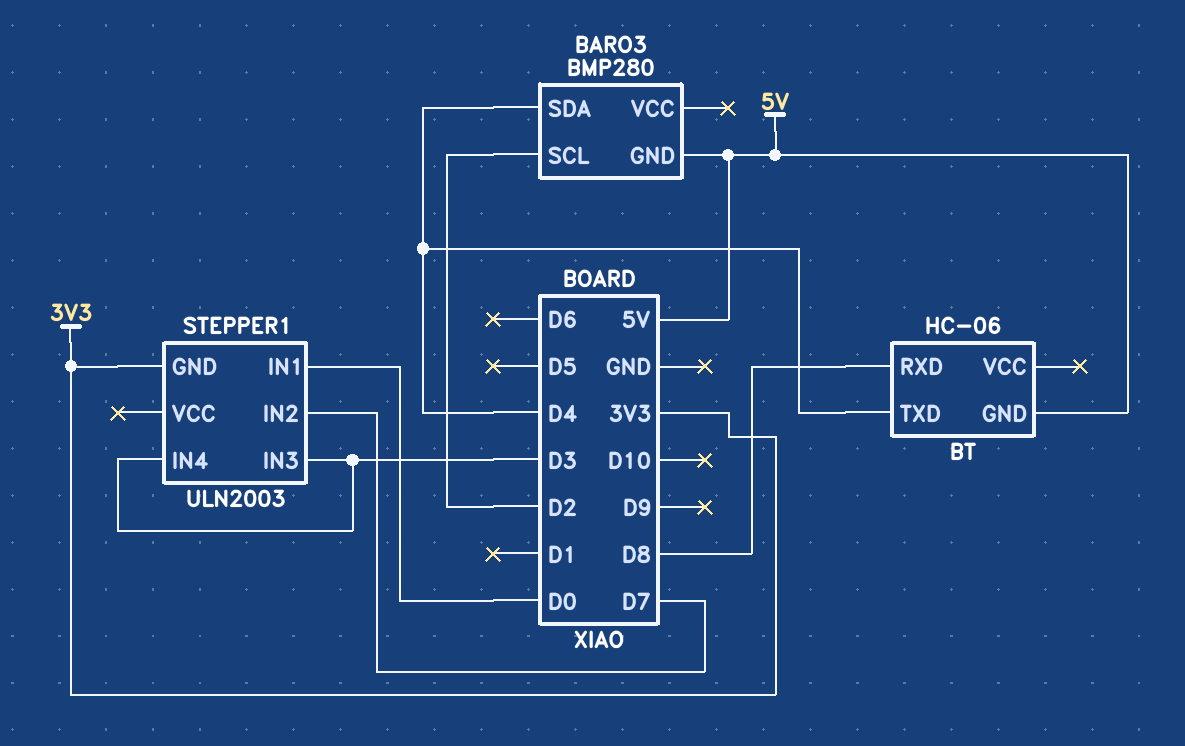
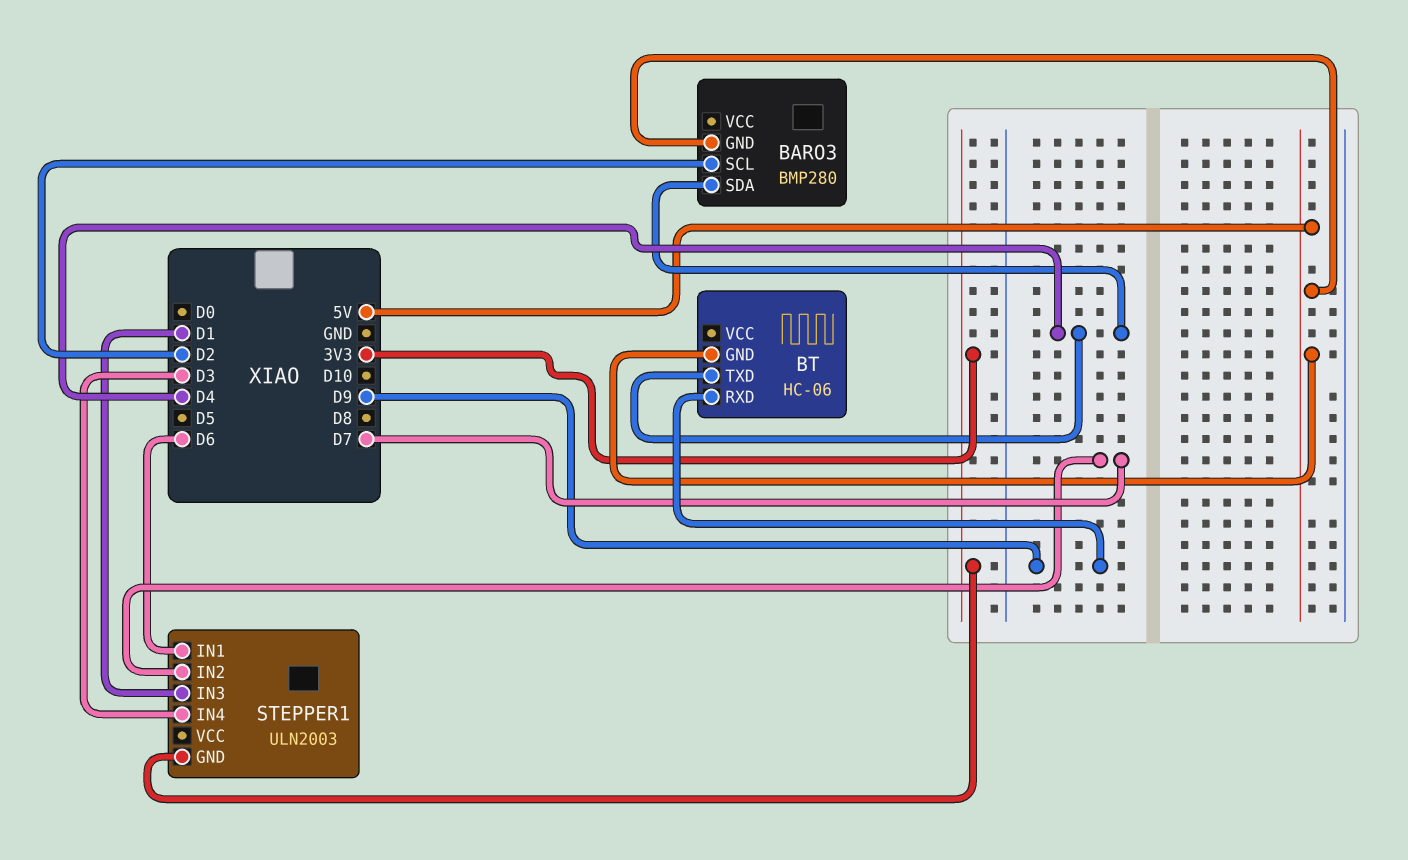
BT pin RXD: D8 -> D9
STEPPER1 pin IN1: D0 -> D6
STEPPER1 pin IN3: D3 -> D1

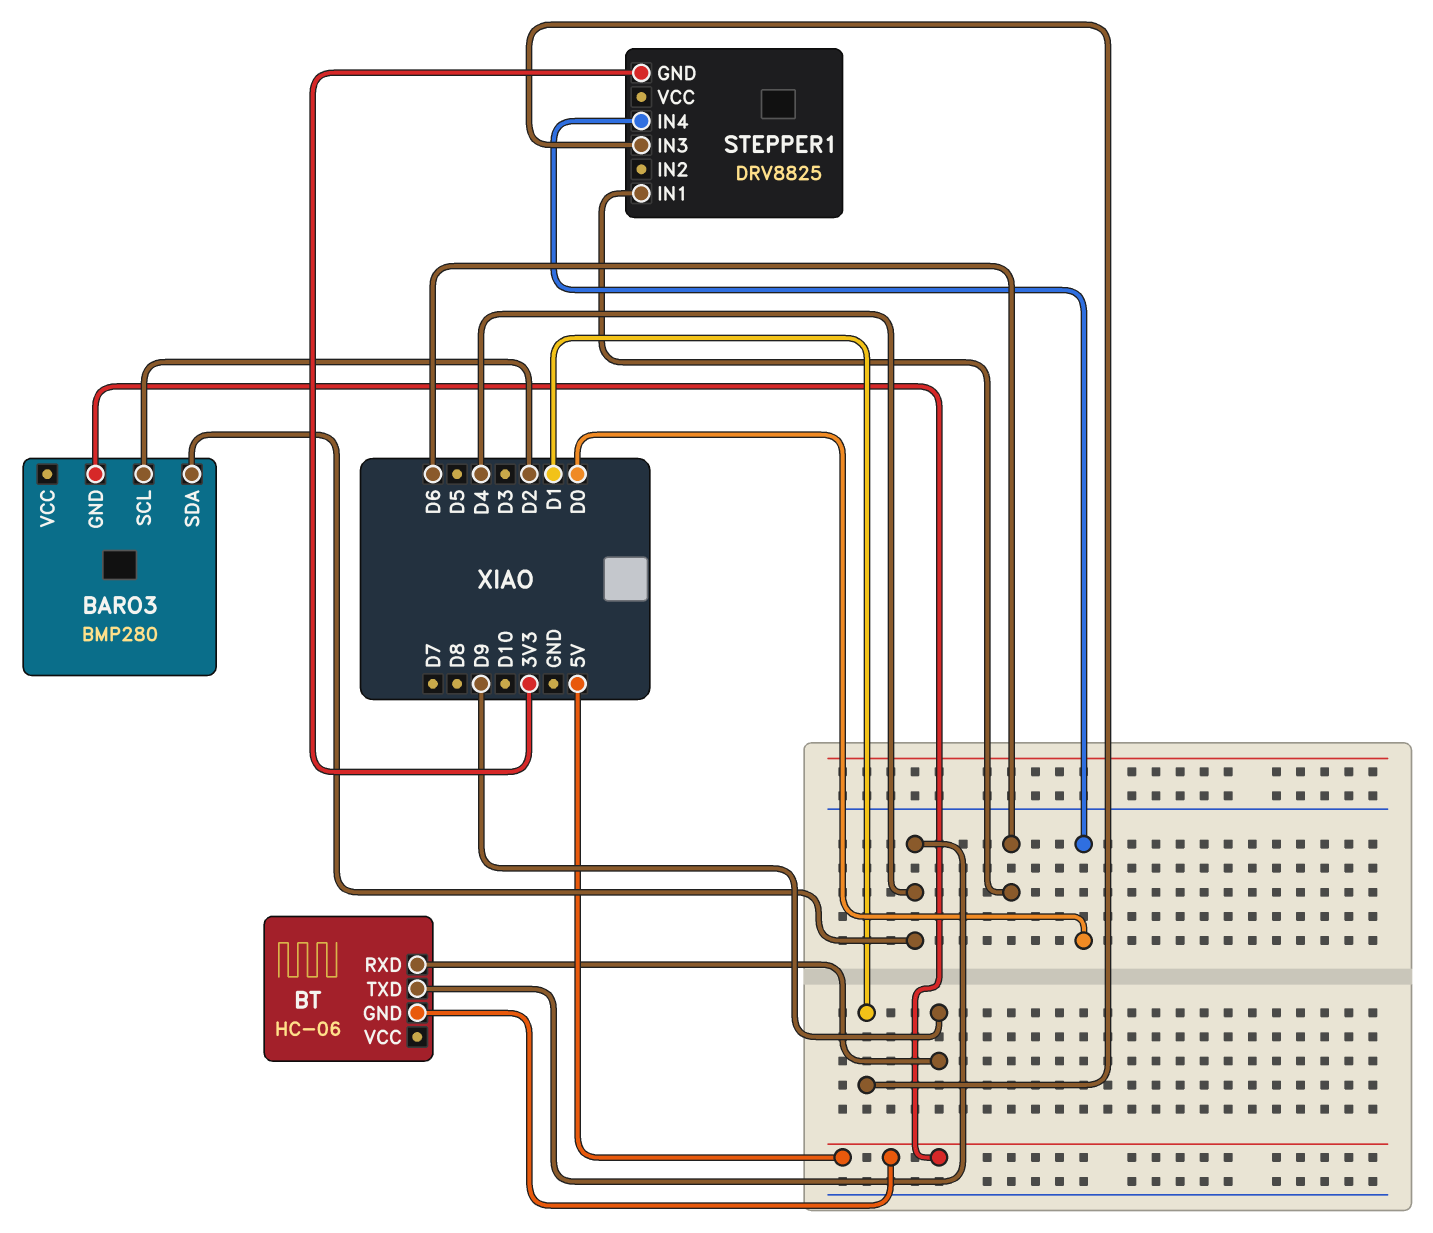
STEPPER1: ULN2003 -> DRV8825
STEPPER1 pin IN2: D7 -> none
STEPPER1 pin IN4: D3 -> D0

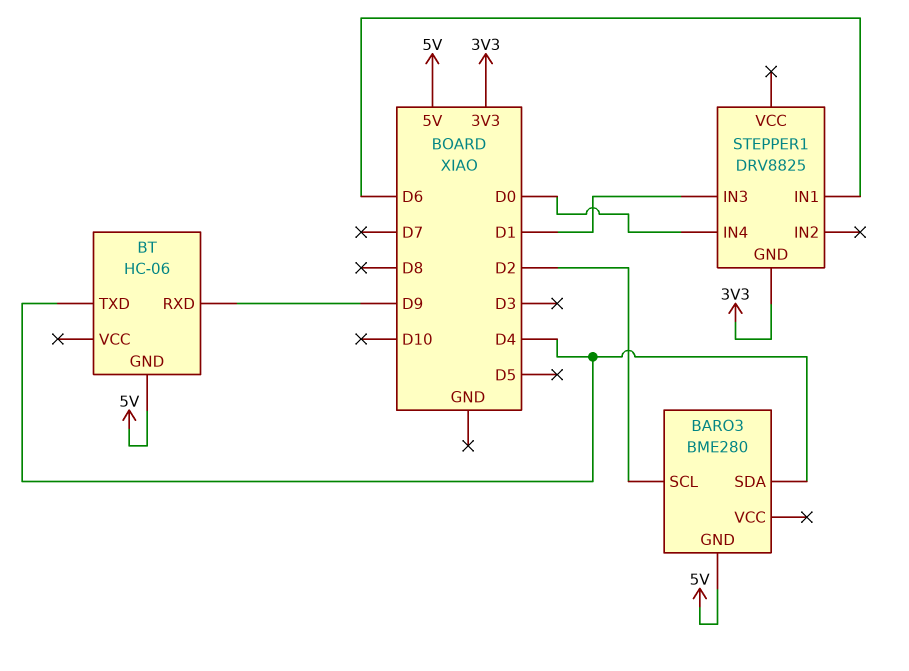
BARO3: BMP280 -> BME280

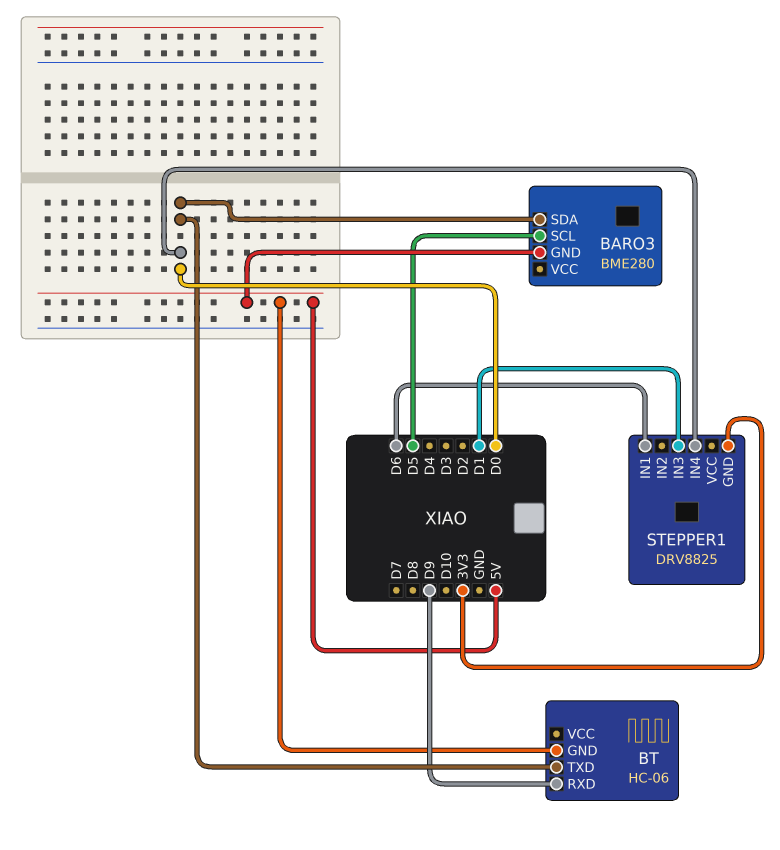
BARO3 pin SCL: D2 -> D5
BARO3 pin SDA: D4 -> D0
BT pin TXD: D4 -> D0

